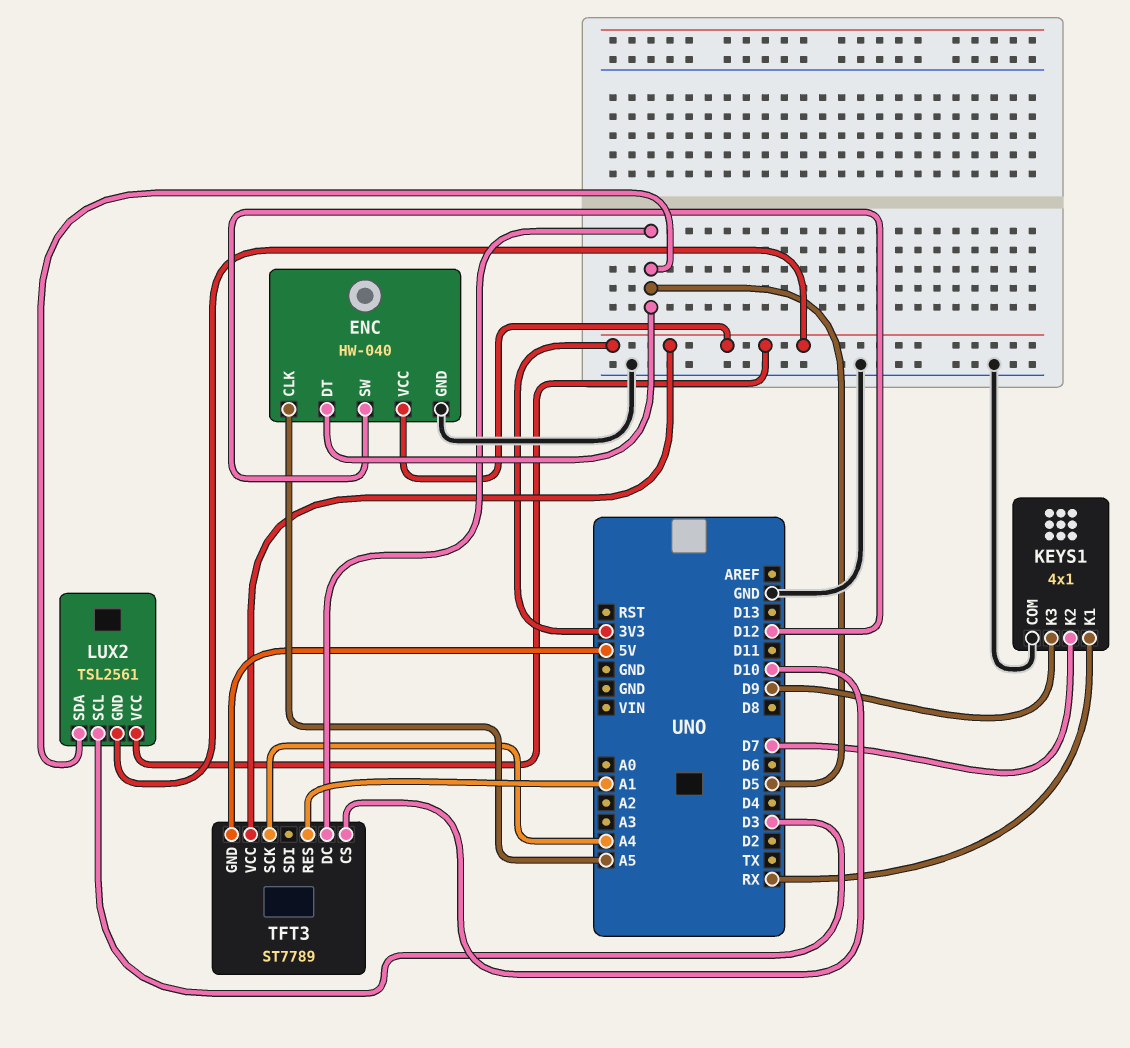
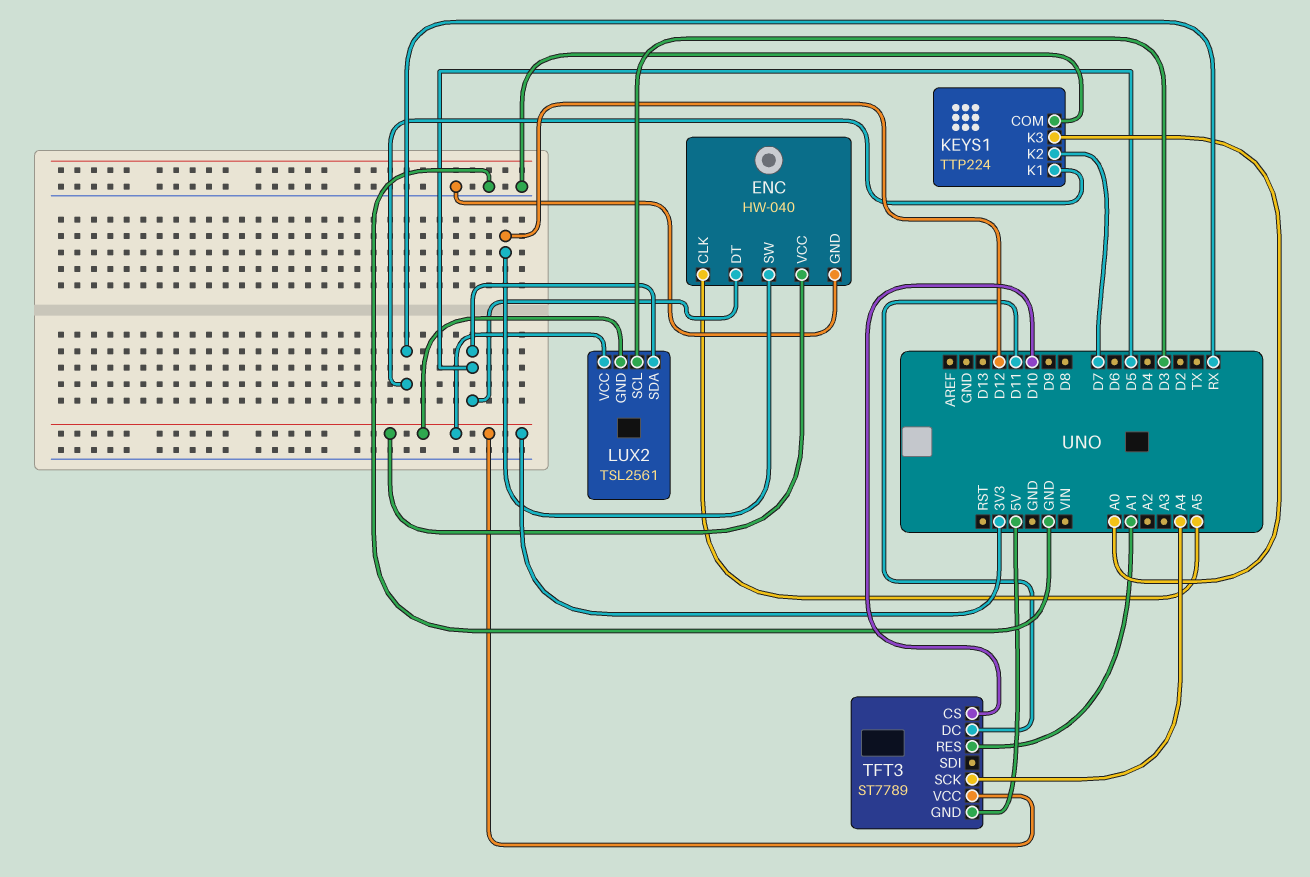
KEYS1: 4x1 -> TTP224
KEYS1 pin K3: D9 -> A0
TFT3 pin DC: D5 -> D11

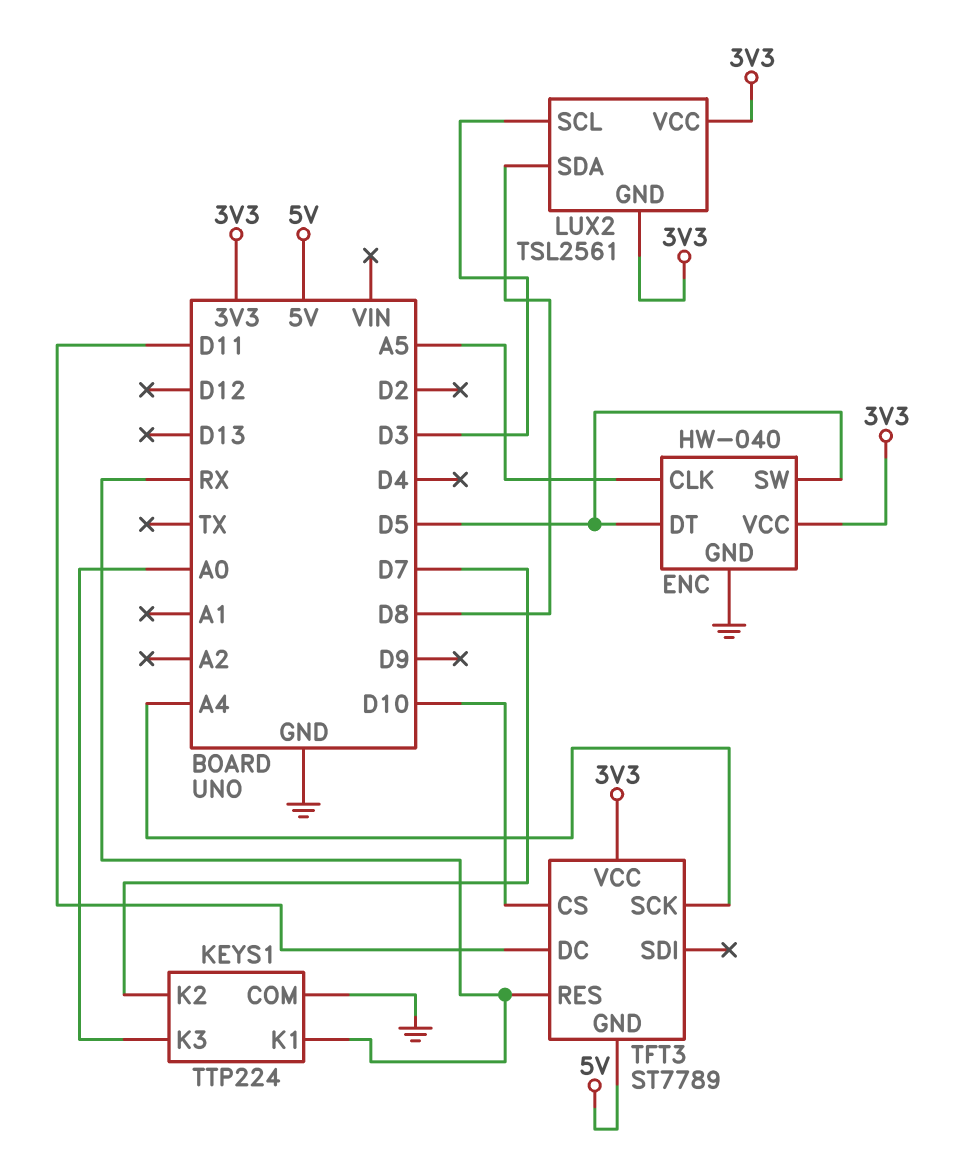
ENC pin SW: D12 -> D5
LUX2 pin SDA: D5 -> D8
TFT3 pin RES: A1 -> RX

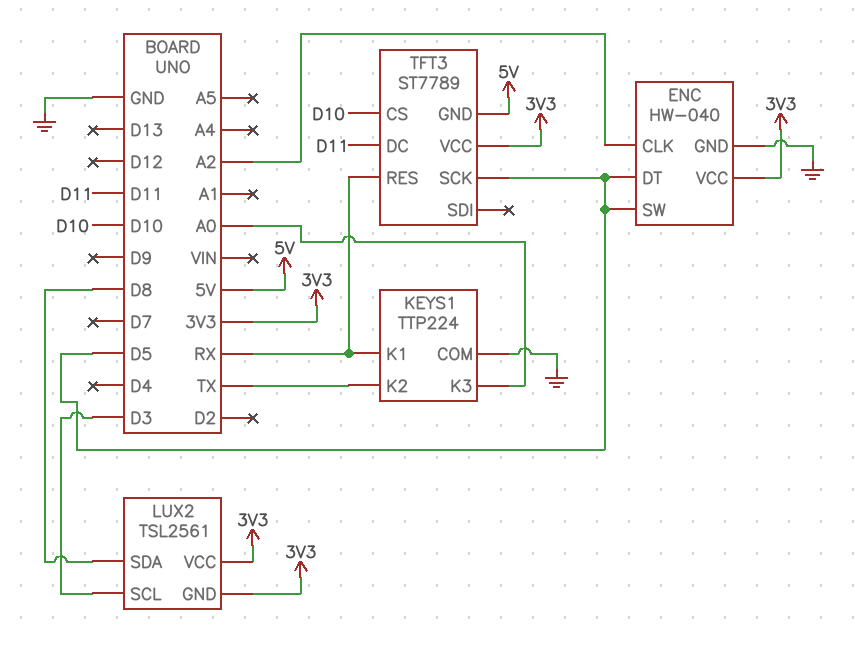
ENC pin CLK: A5 -> A2
KEYS1 pin K2: D7 -> TX
TFT3 pin SCK: A4 -> D5

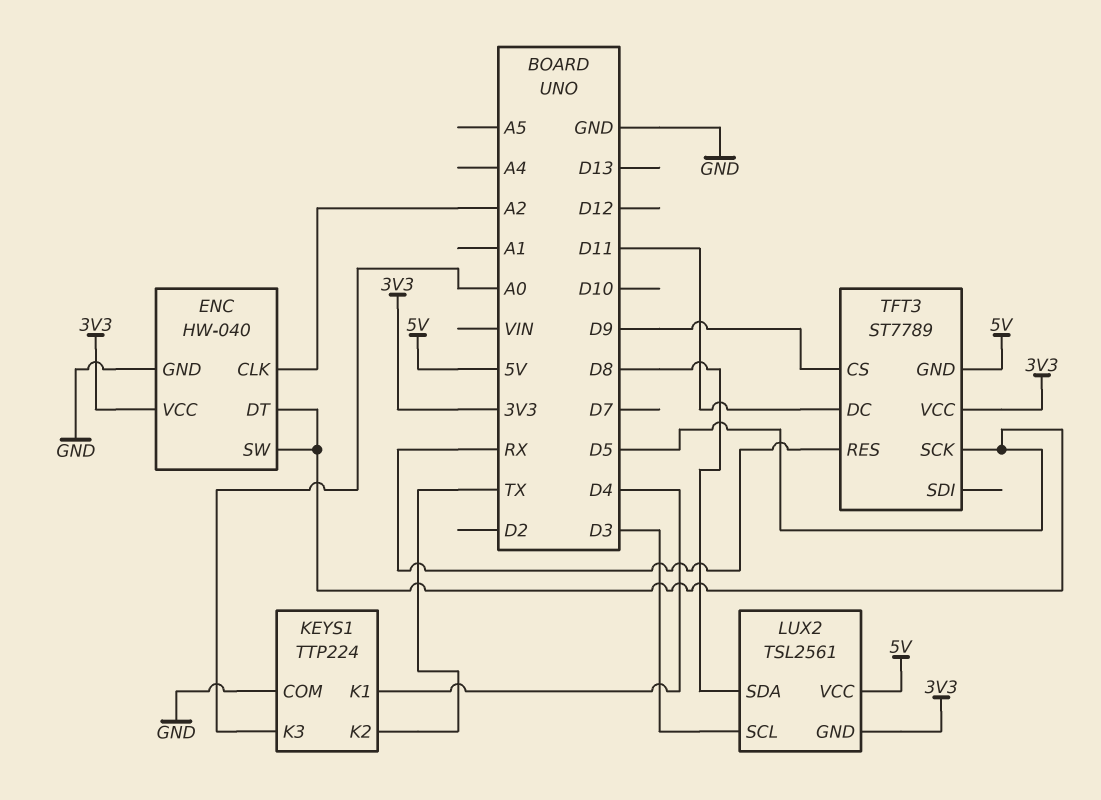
KEYS1 pin K1: RX -> D4
LUX2 pin VCC: 3V3 -> 5V
TFT3 pin CS: D10 -> D9

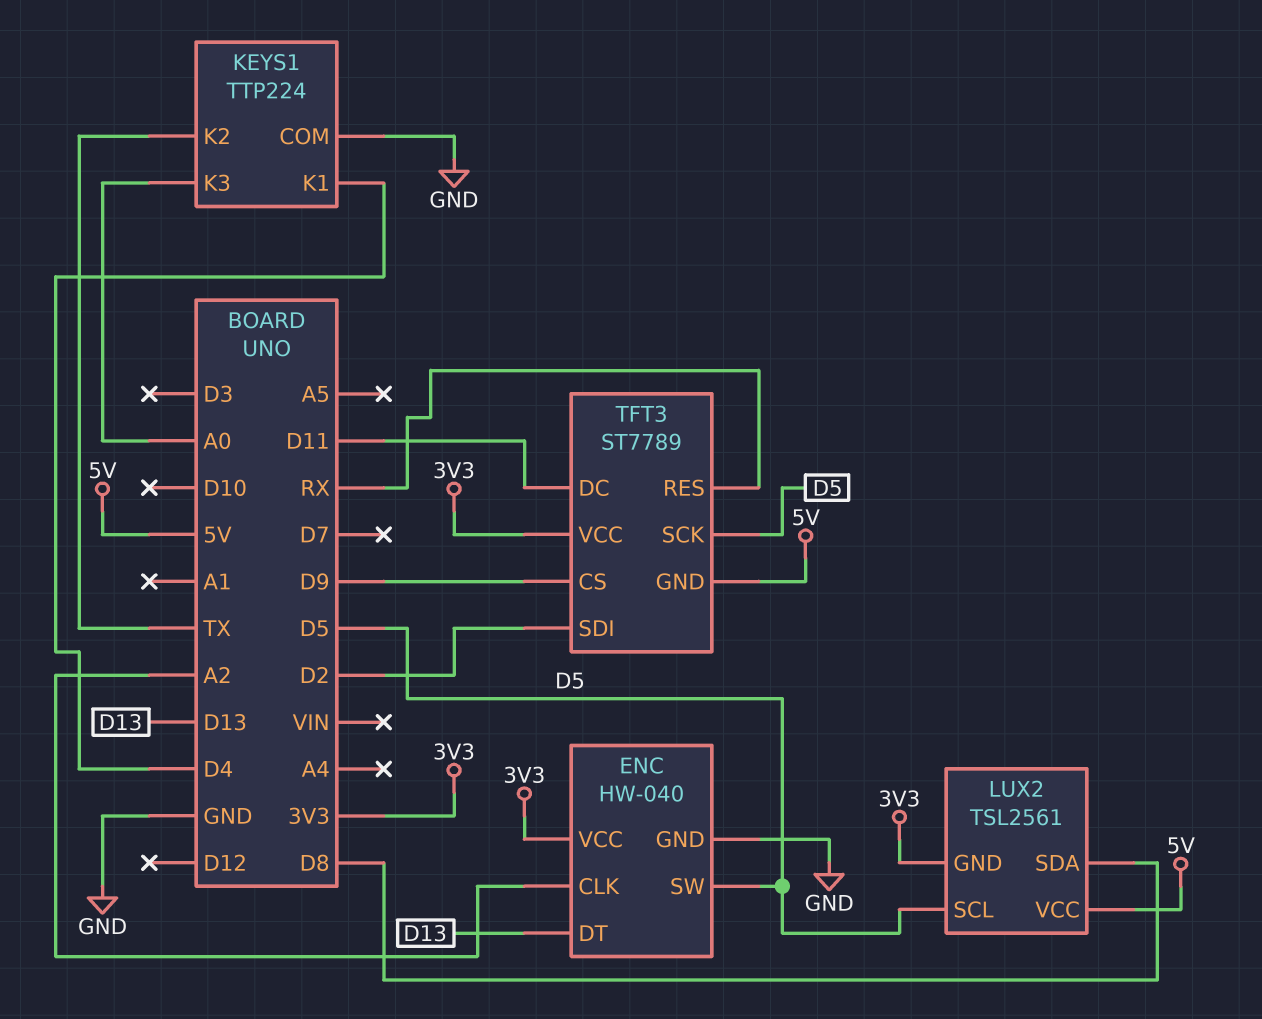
ENC pin DT: D5 -> D13
LUX2 pin SCL: D3 -> D5
TFT3 pin SDI: none -> D2

